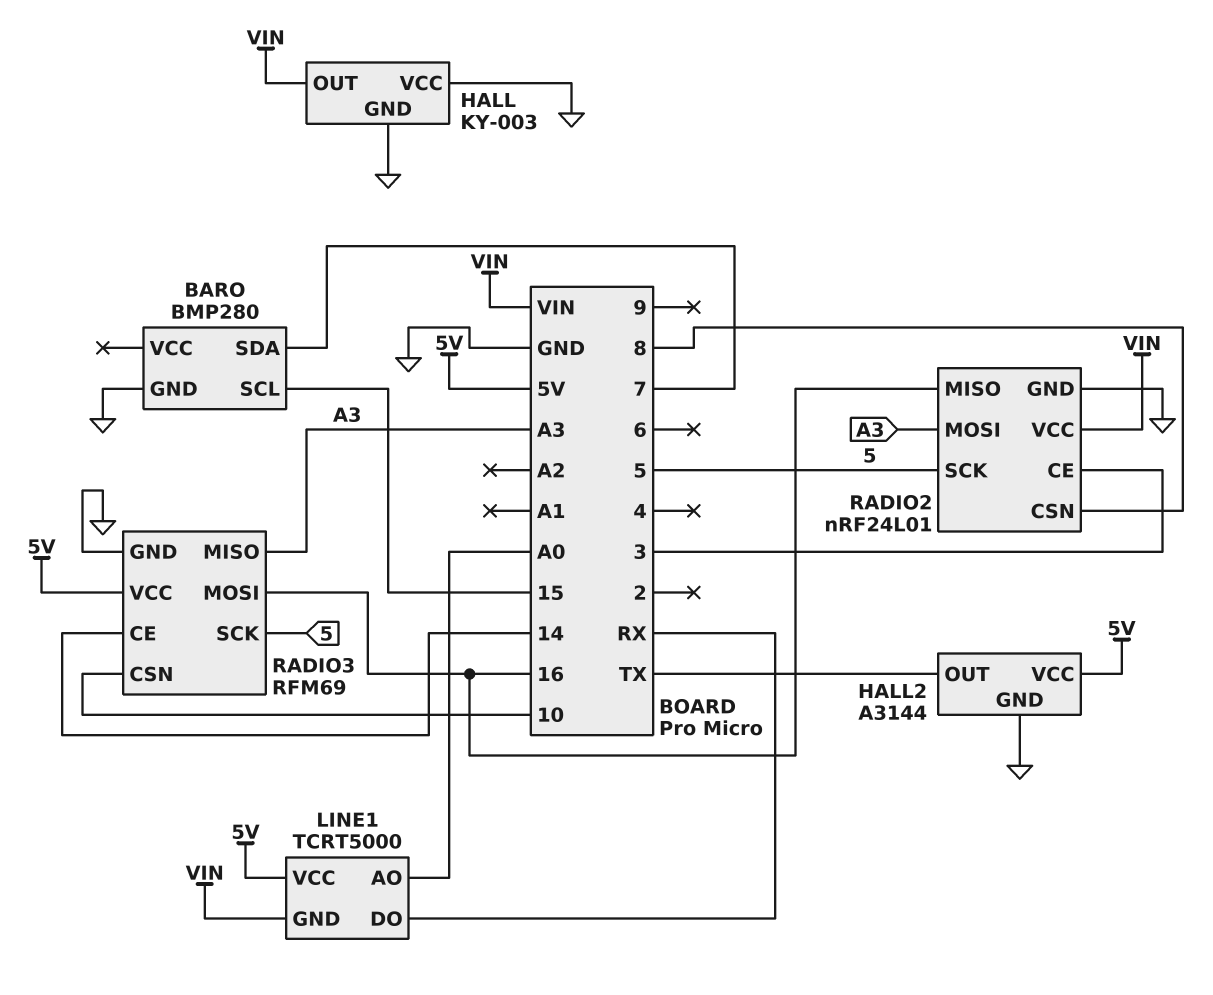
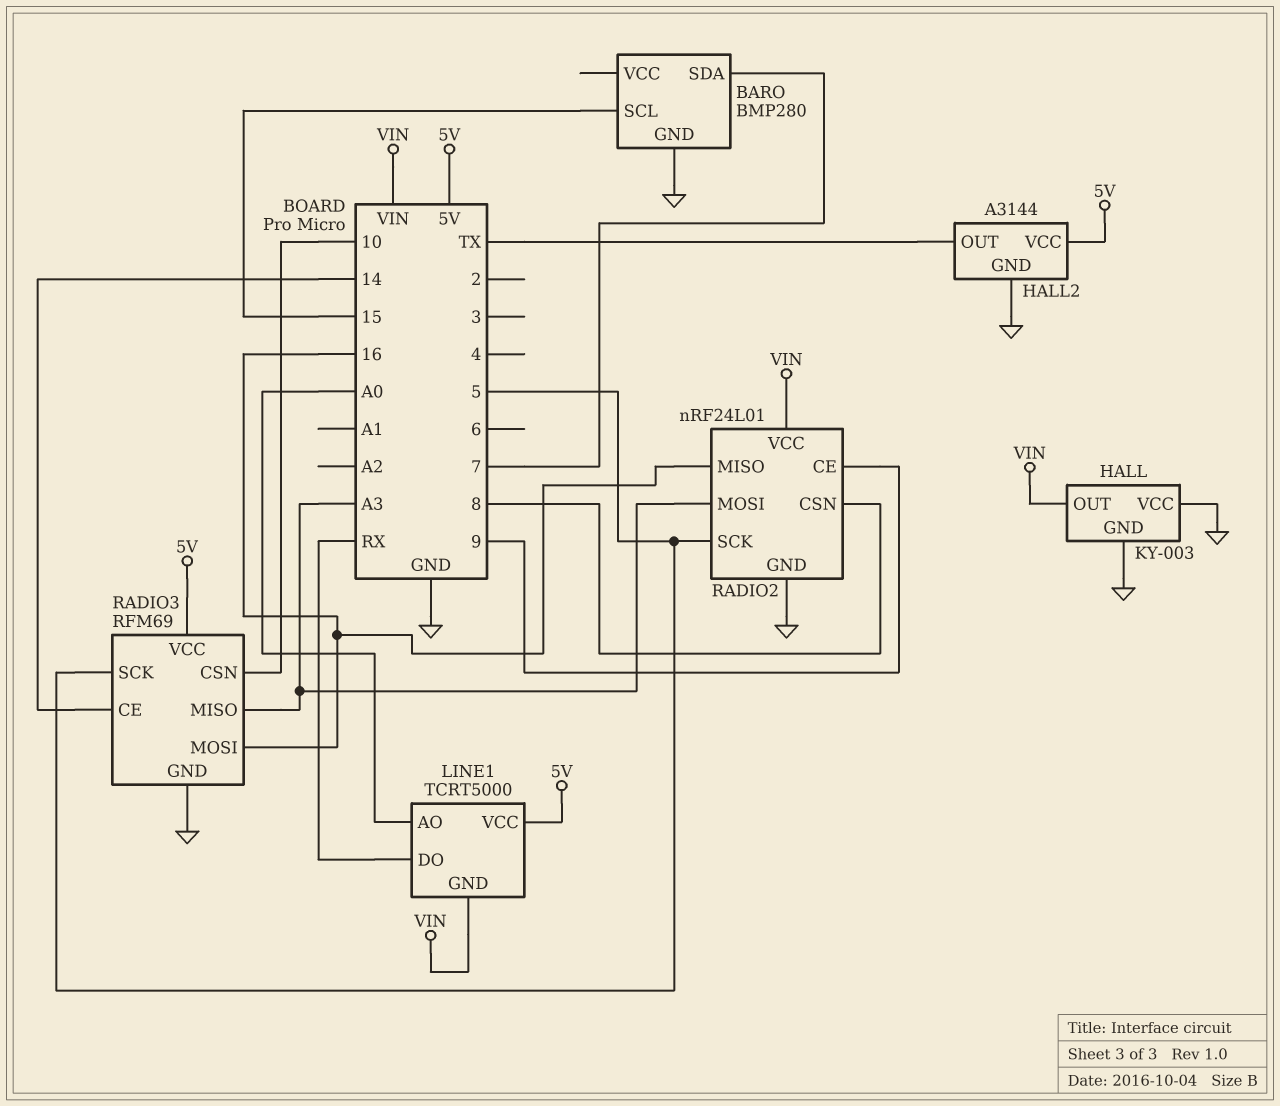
RADIO2 pin CE: 3 -> 9

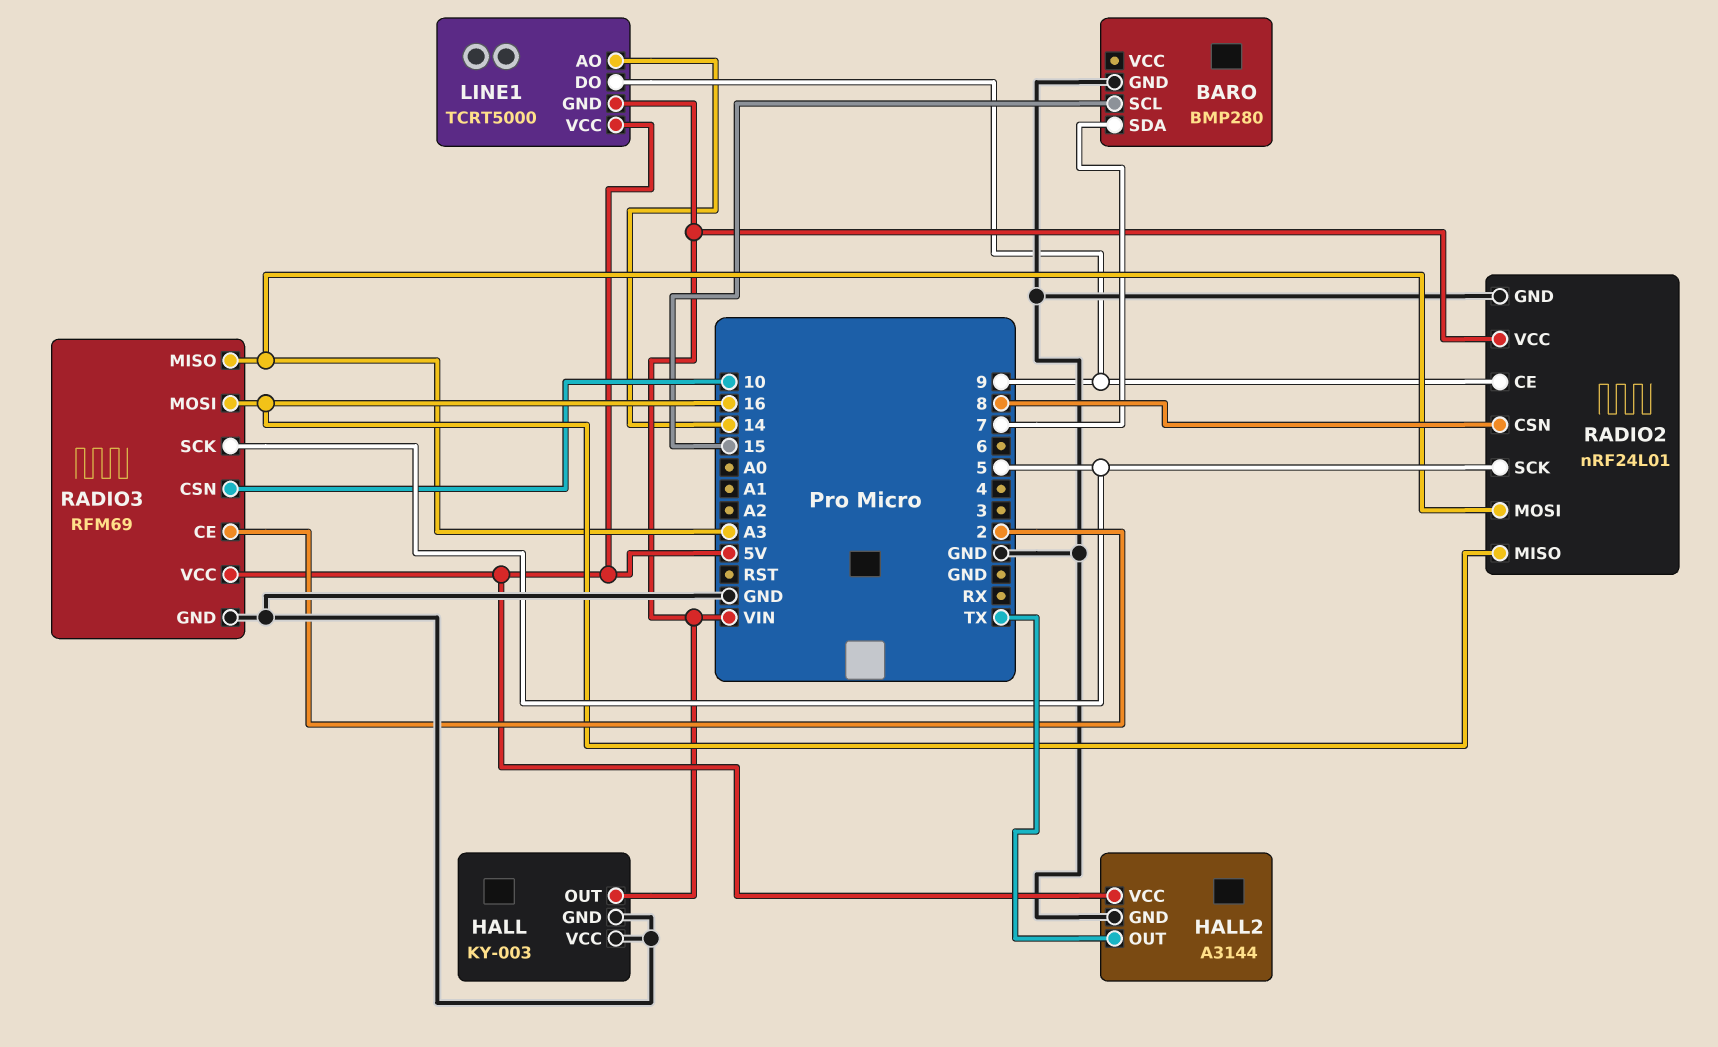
LINE1 pin AO: A0 -> 14
LINE1 pin DO: RX -> 9
RADIO3 pin CE: 14 -> 2

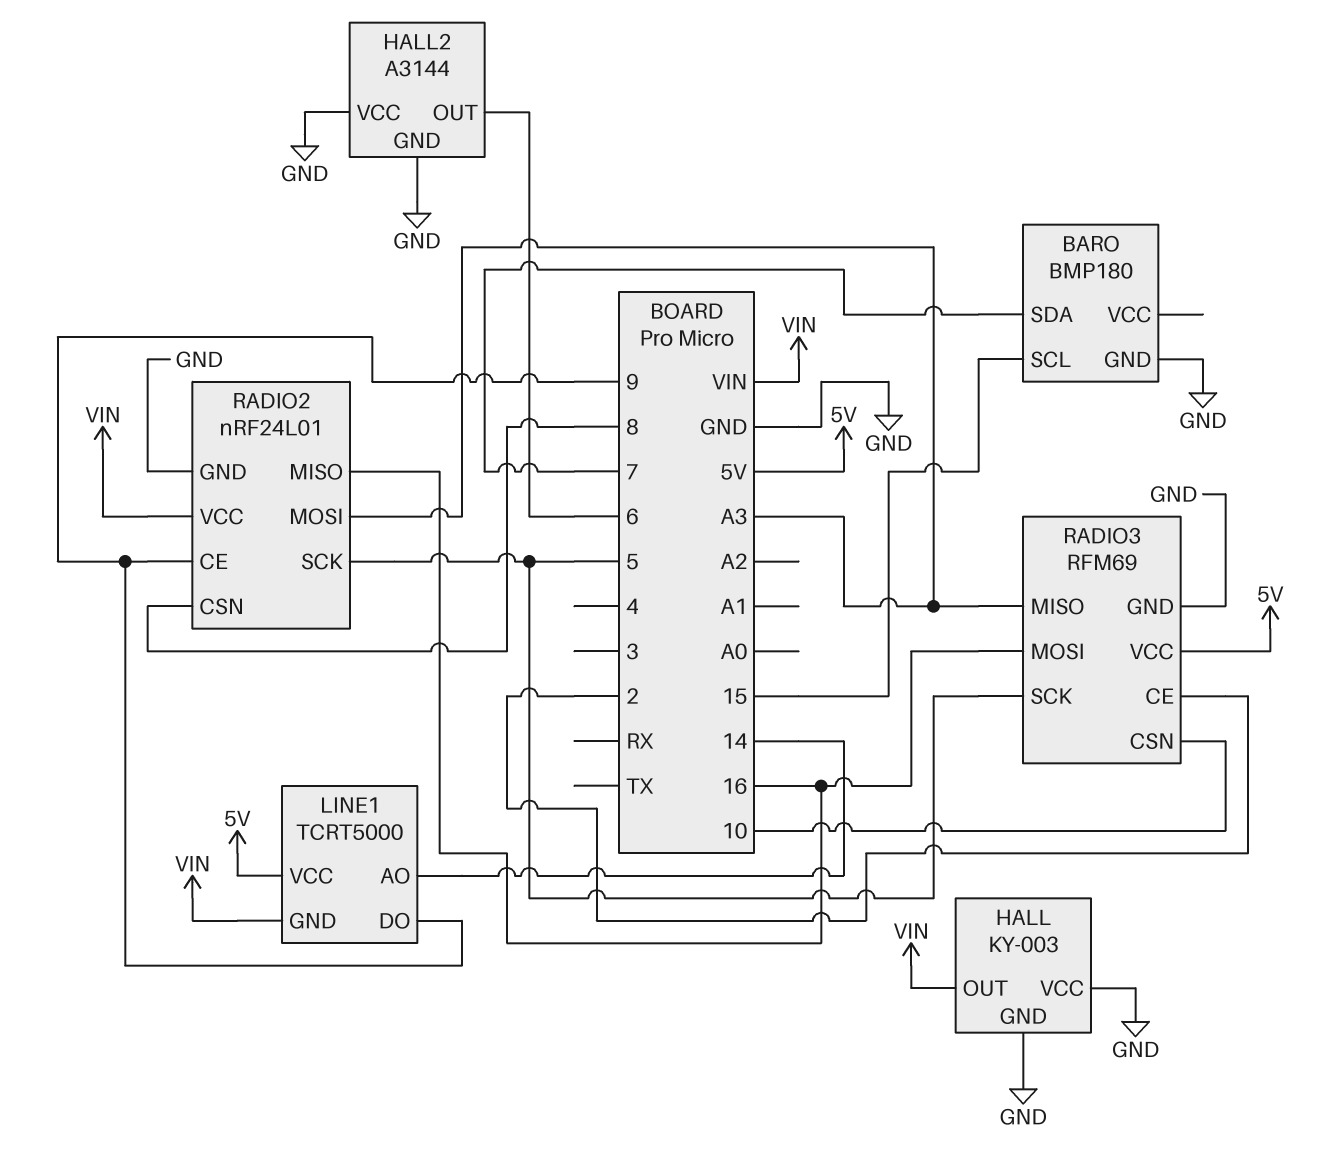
BARO: BMP280 -> BMP180
HALL2 pin OUT: TX -> 6
HALL2 pin VCC: 5V -> GND

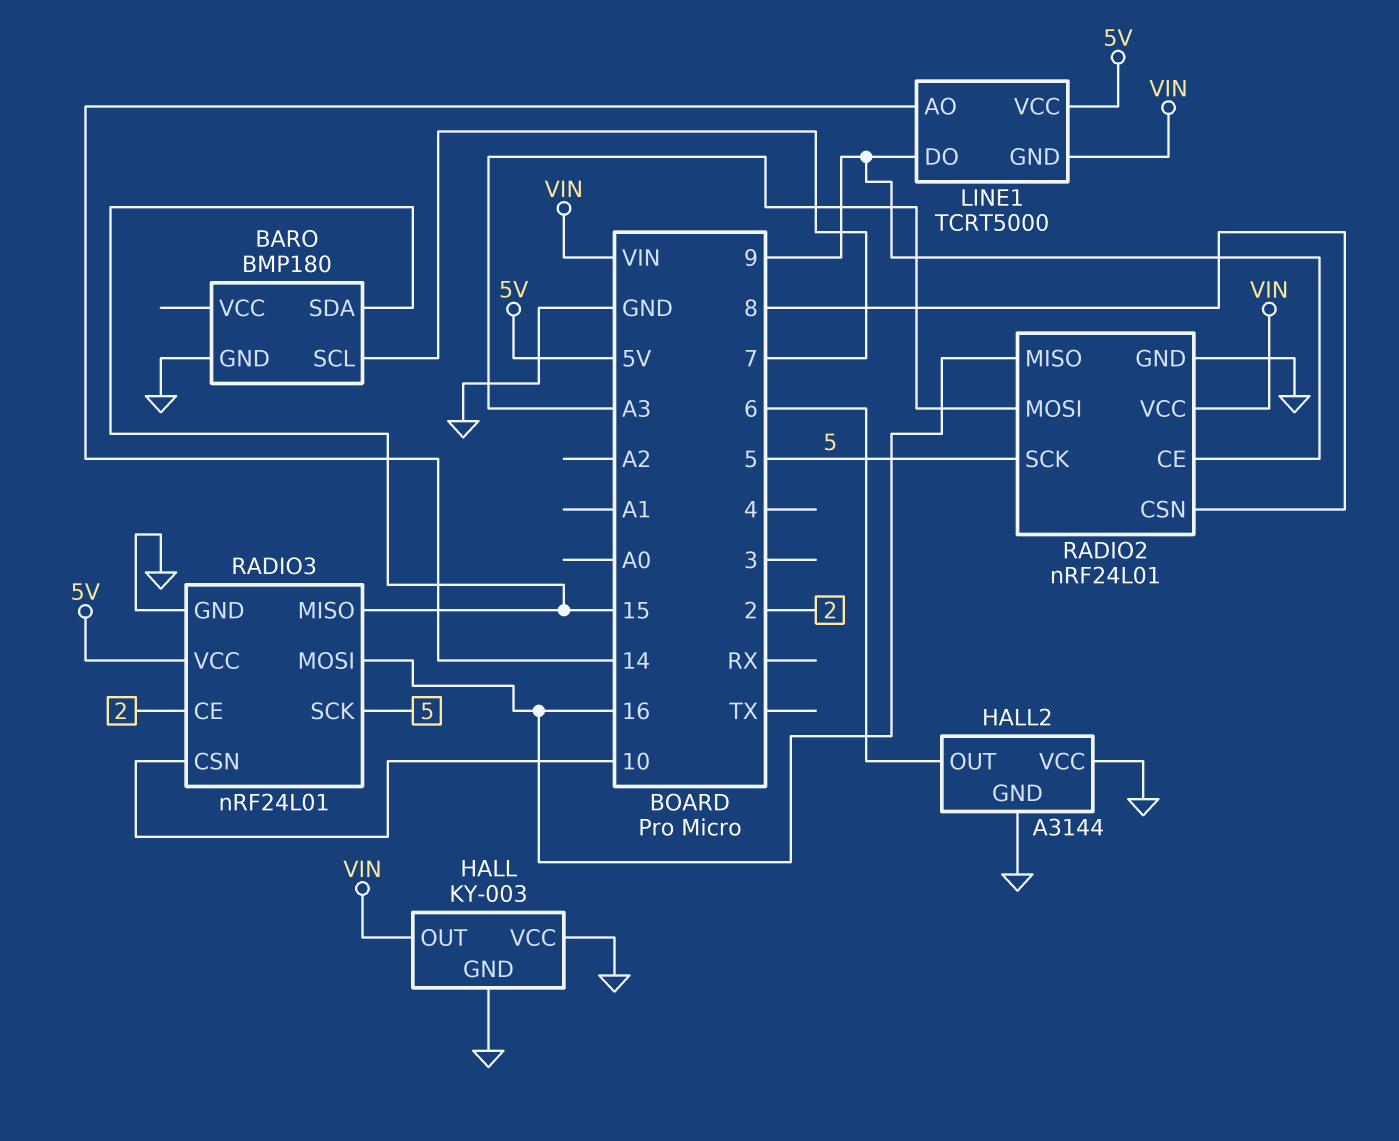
BARO pin SCL: 15 -> 7
BARO pin SDA: 7 -> 15
RADIO3: RFM69 -> nRF24L01
RADIO3 pin MISO: A3 -> 15

